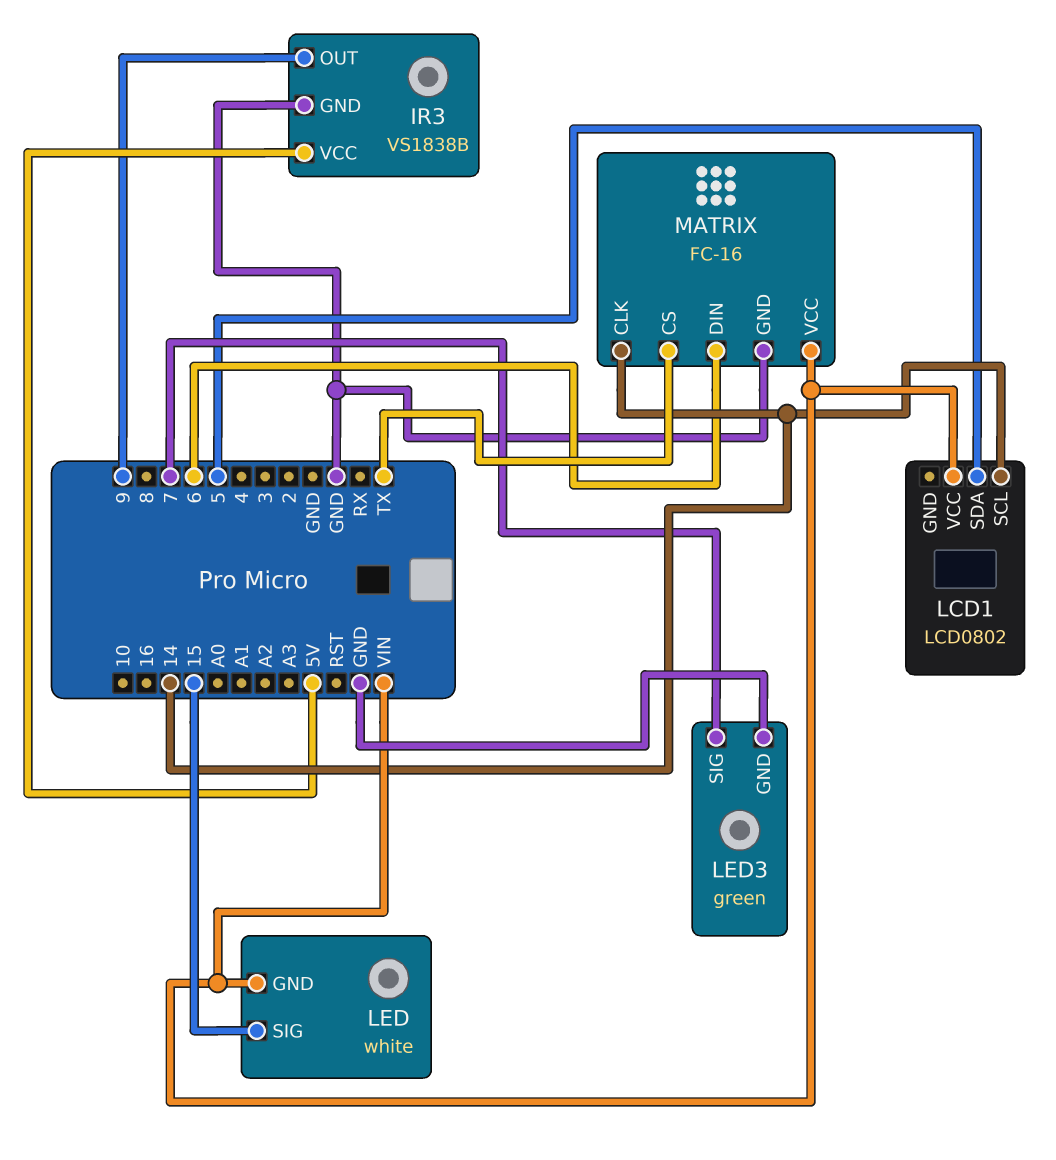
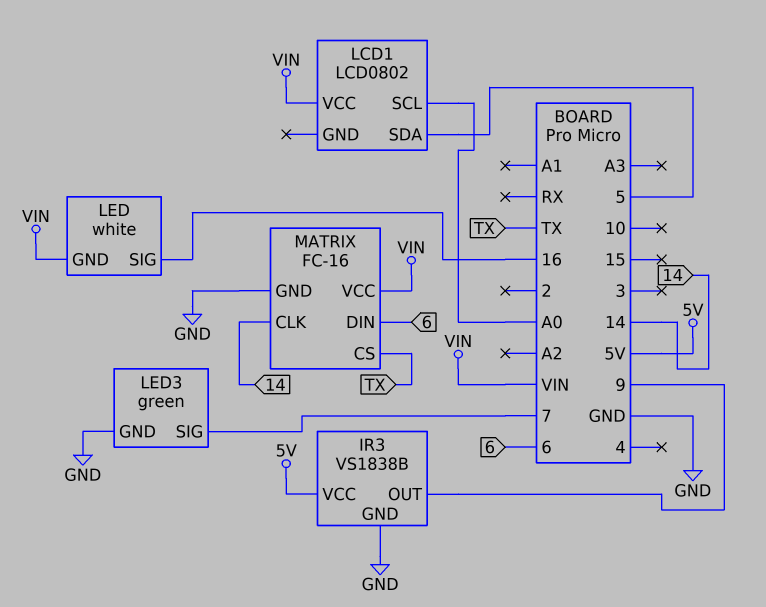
LCD1 pin SCL: 14 -> A0
LED pin SIG: 15 -> 16

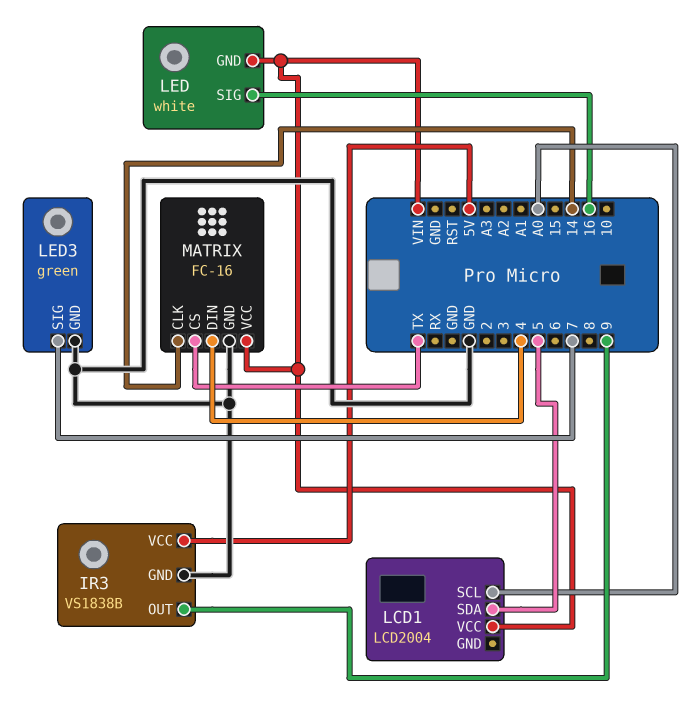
LCD1: LCD0802 -> LCD2004
MATRIX pin DIN: 6 -> 4

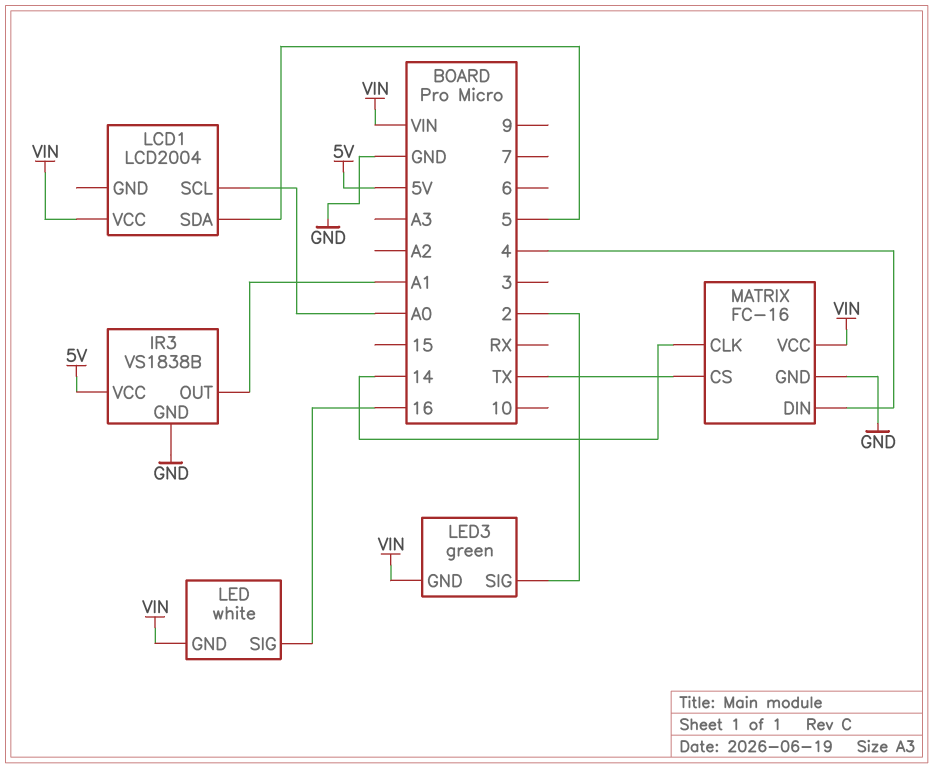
IR3 pin OUT: 9 -> A1
LED3 pin GND: GND -> VIN
LED3 pin SIG: 7 -> 2

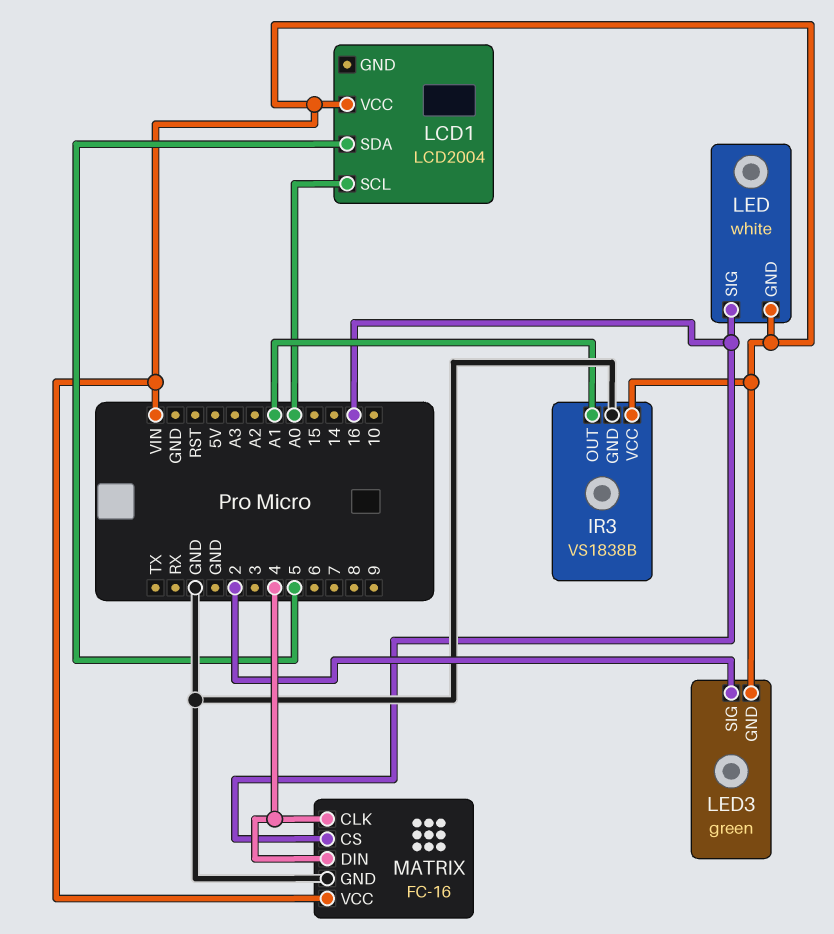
IR3 pin VCC: 5V -> VIN
MATRIX pin CLK: 14 -> 4
MATRIX pin CS: TX -> 16

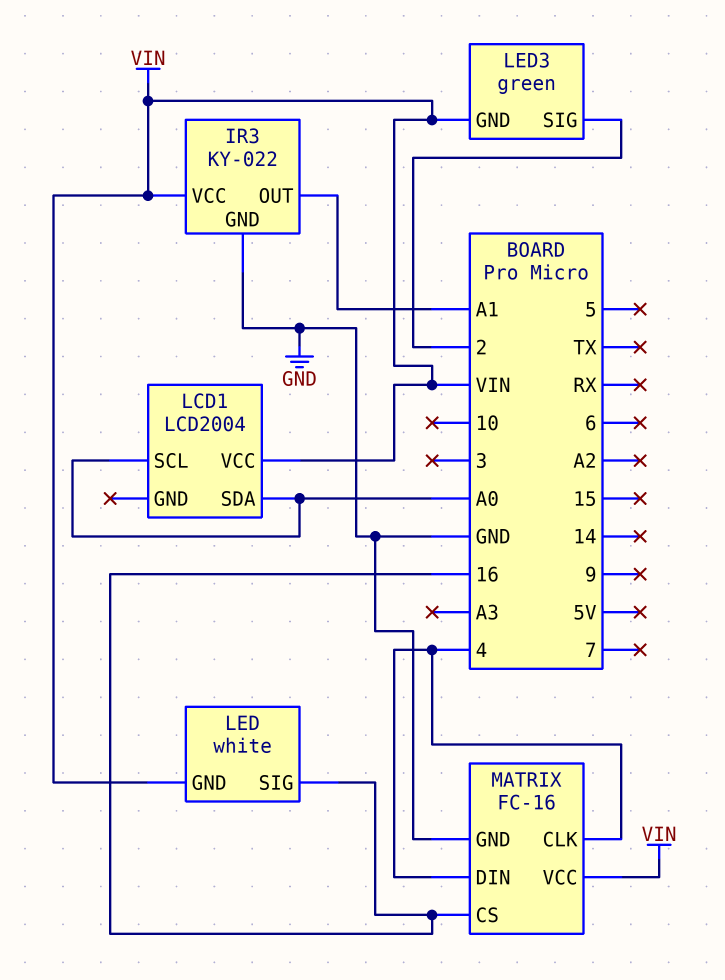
IR3: VS1838B -> KY-022
LCD1 pin SDA: 5 -> A0

